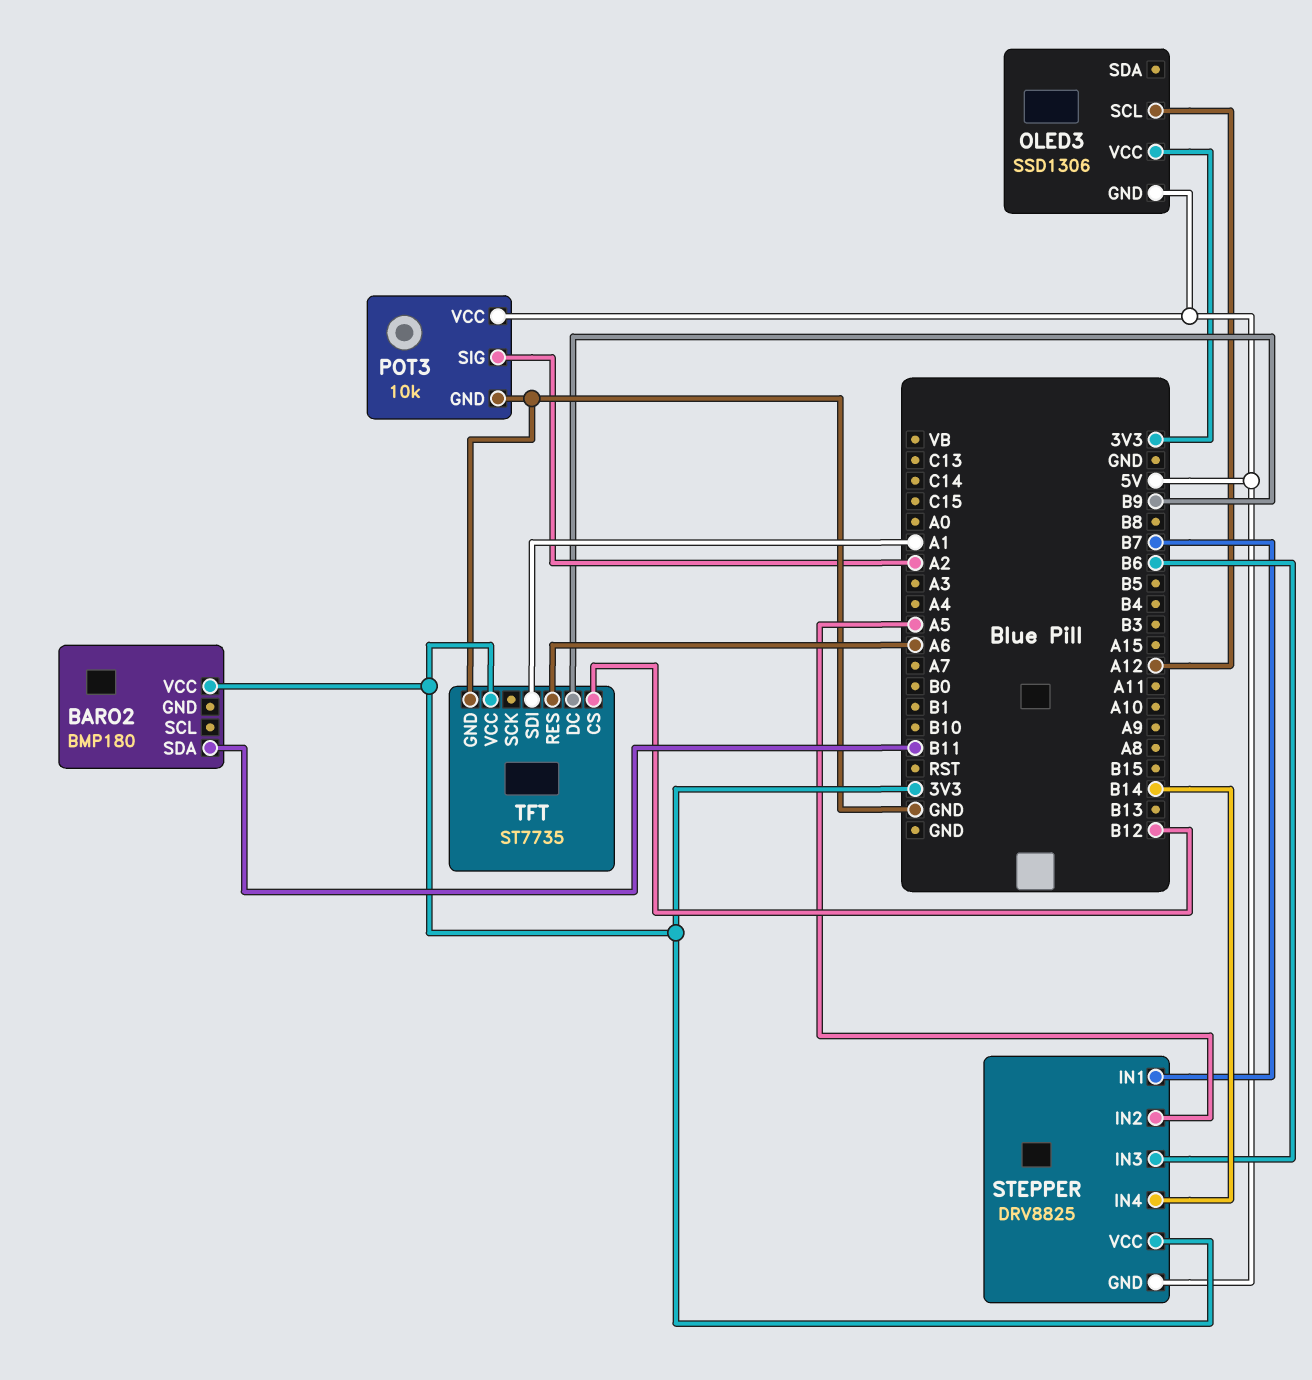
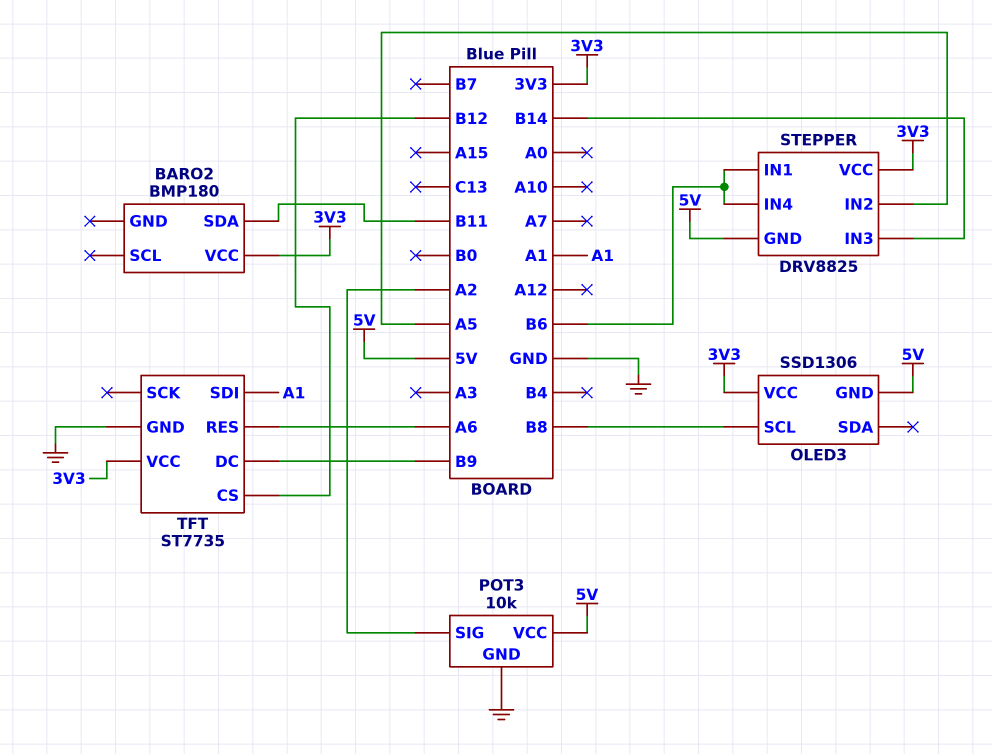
OLED3 pin SCL: A12 -> B8
STEPPER pin IN1: B7 -> B6
STEPPER pin IN3: B6 -> B14
STEPPER pin IN4: B14 -> B6

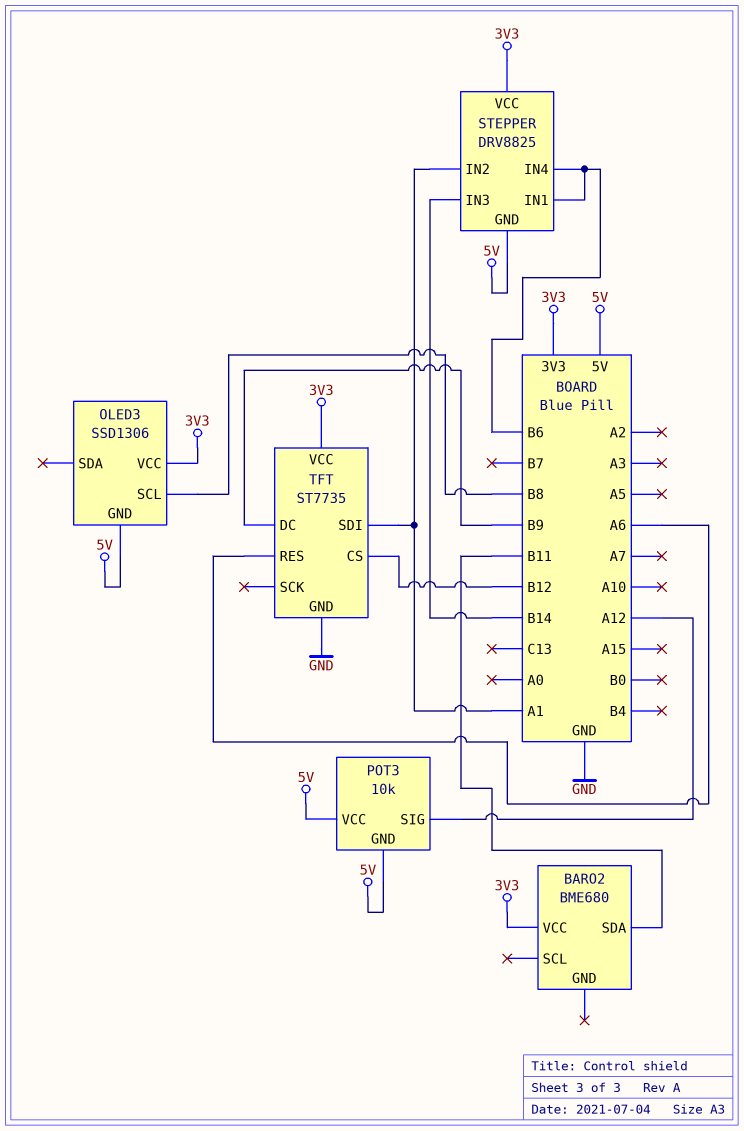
BARO2: BMP180 -> BME680
POT3 pin GND: GND -> 5V
POT3 pin SIG: A2 -> A12
STEPPER pin IN2: A5 -> A1

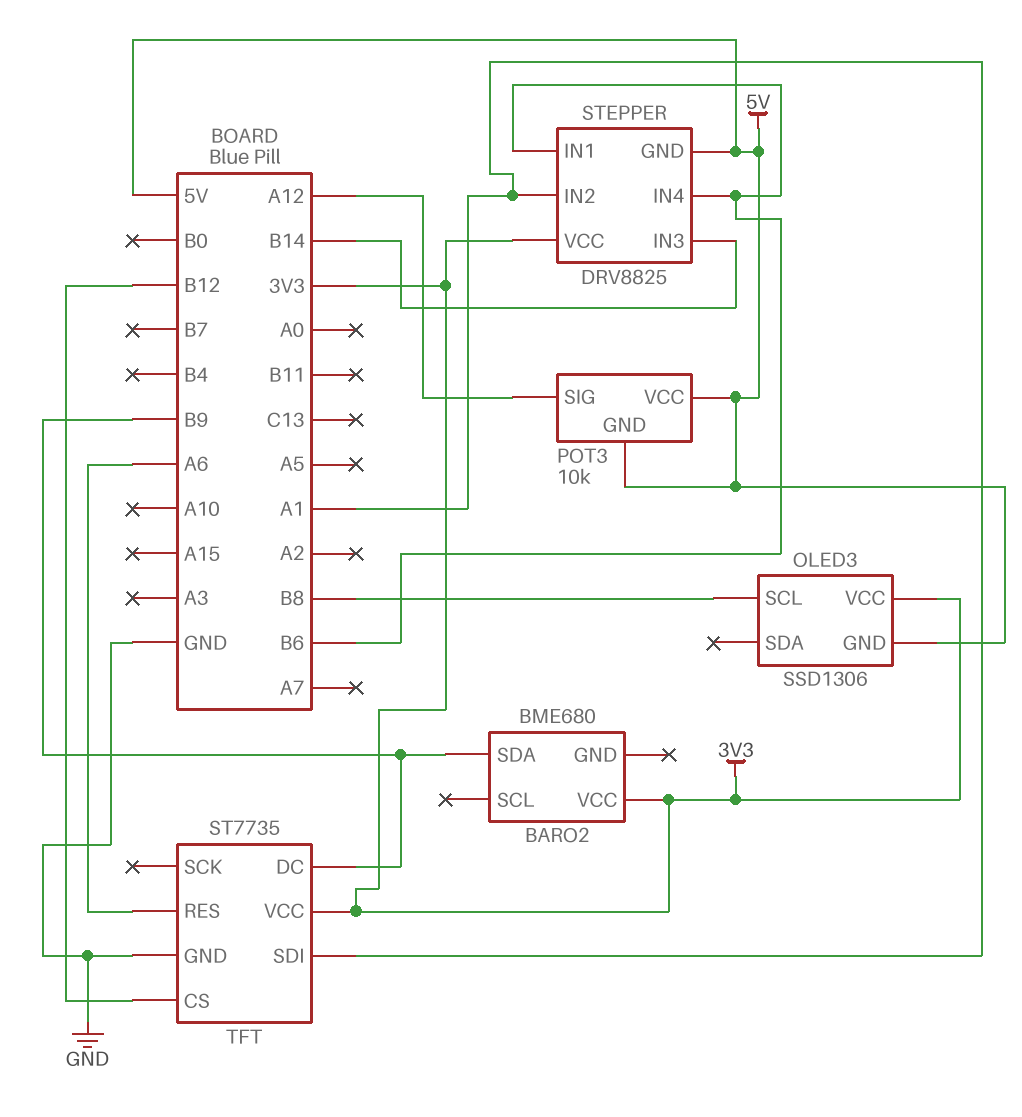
BARO2 pin SDA: B11 -> B9

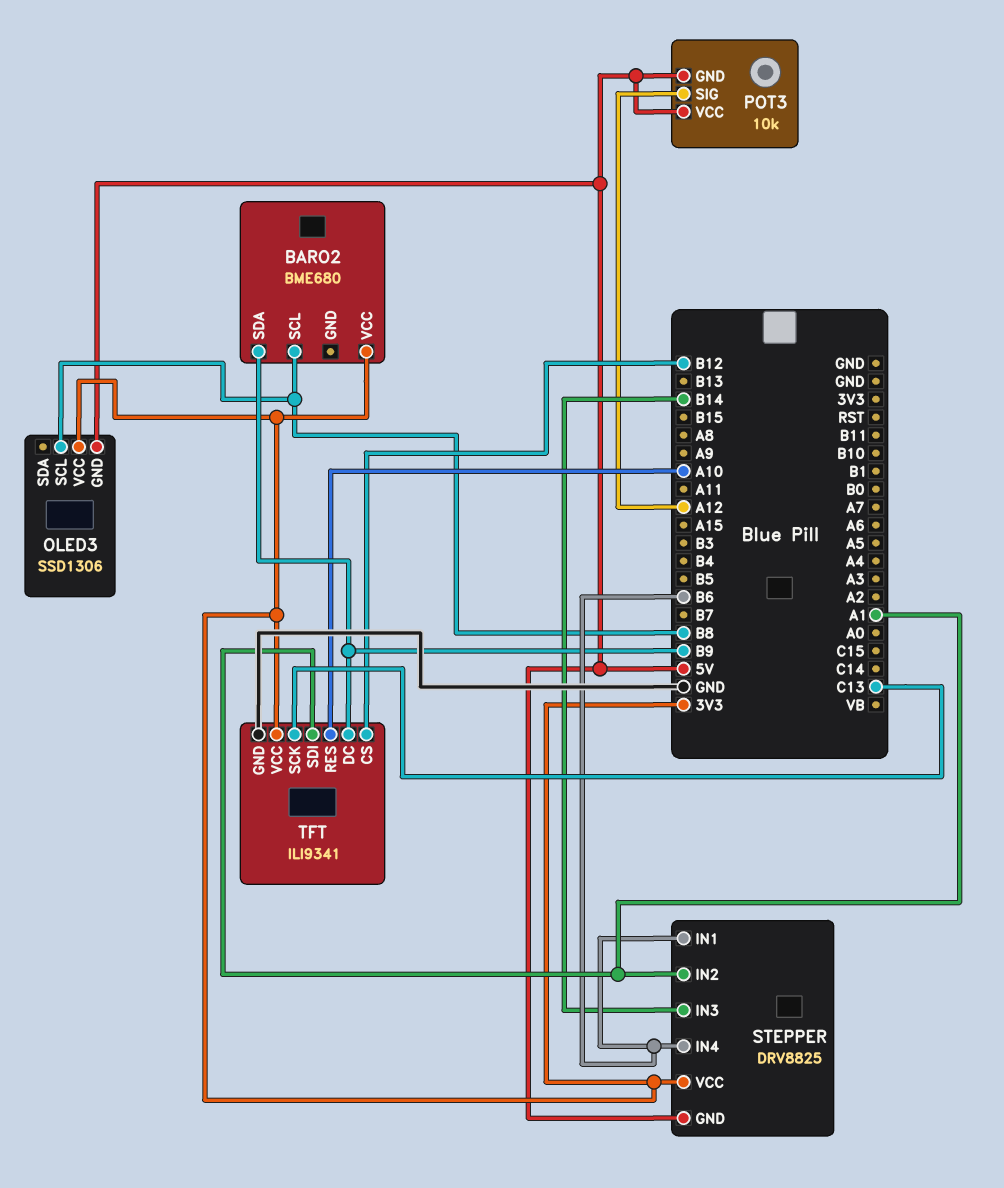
BARO2 pin SCL: none -> B8
TFT: ST7735 -> ILI9341
TFT pin RES: A6 -> A10
TFT pin SCK: none -> C13

